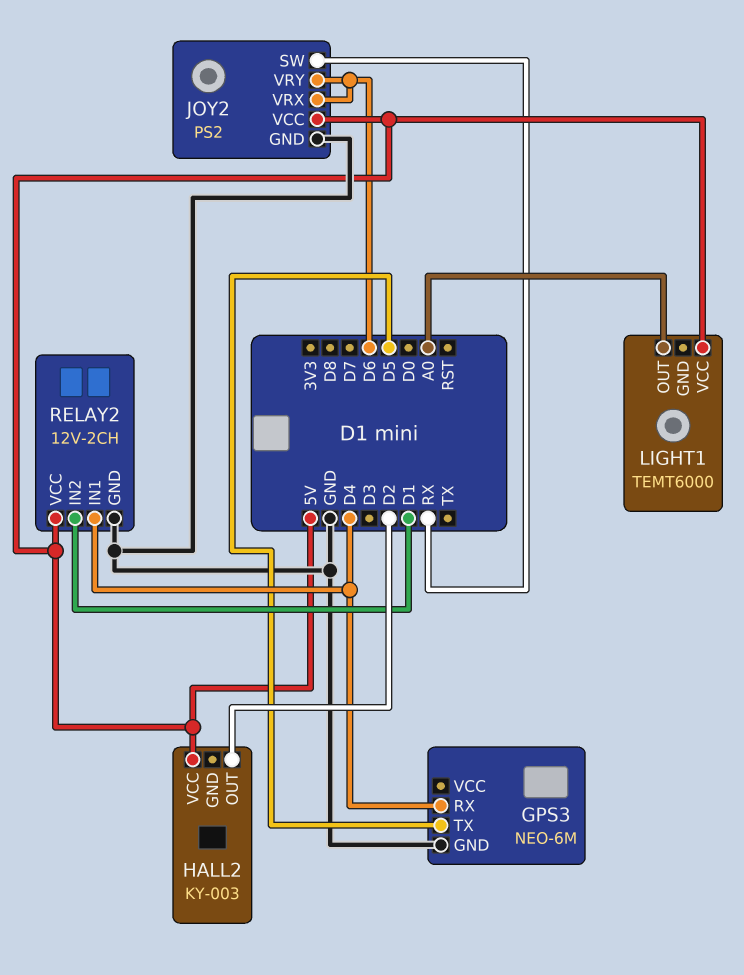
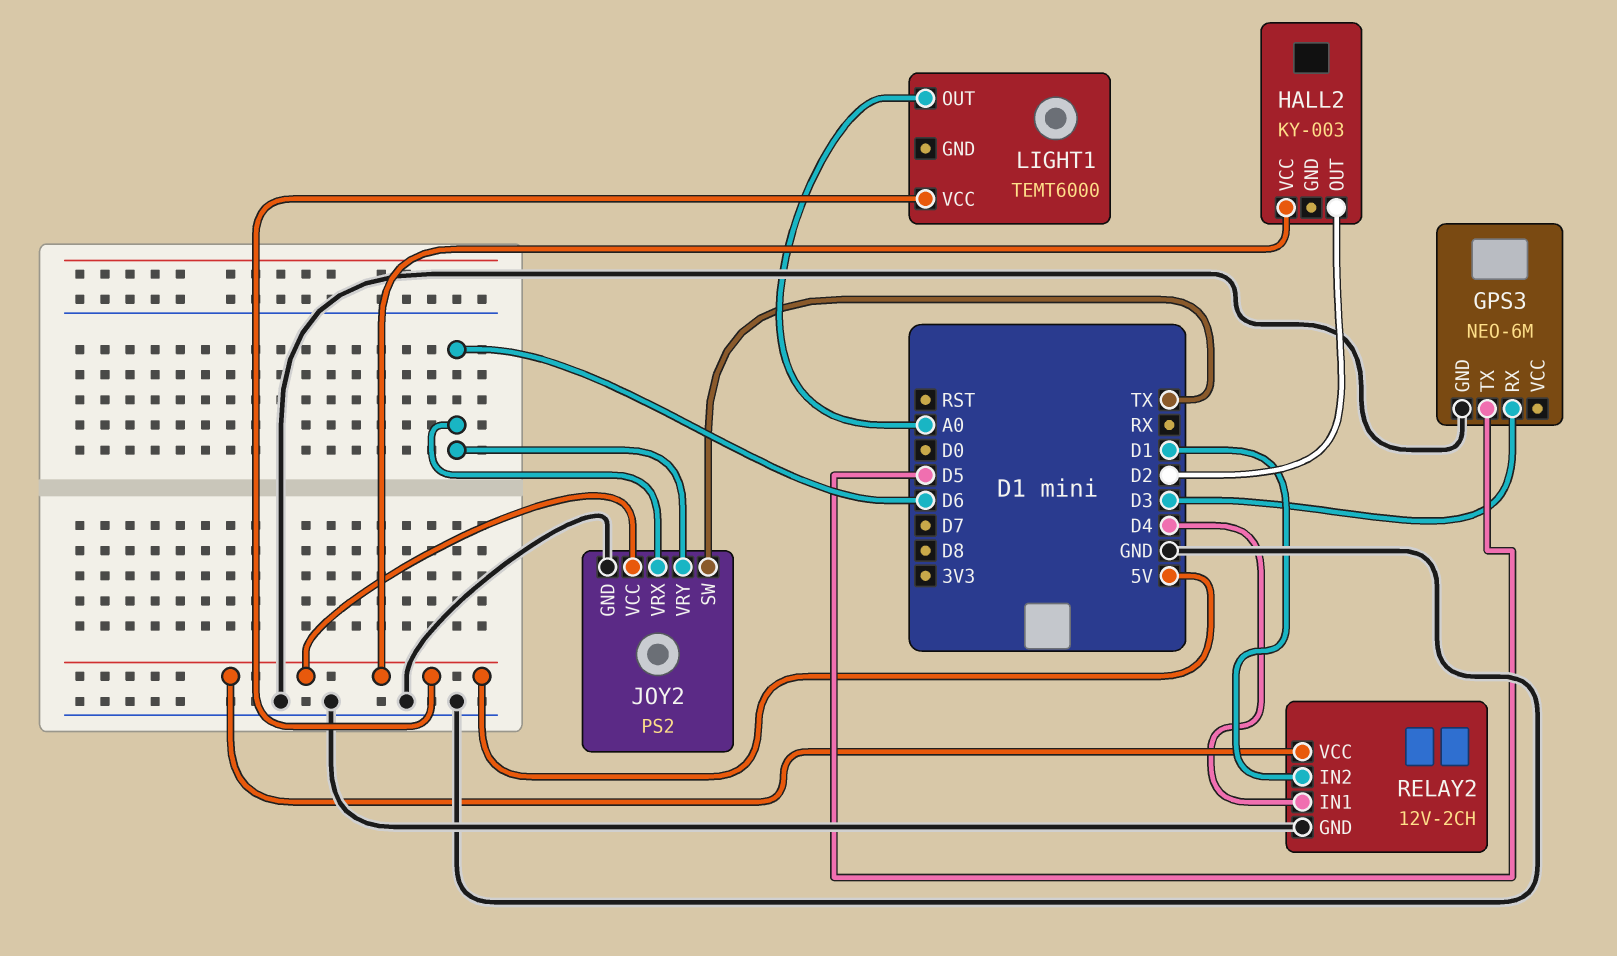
GPS3 pin RX: D4 -> D3
JOY2 pin SW: RX -> TX

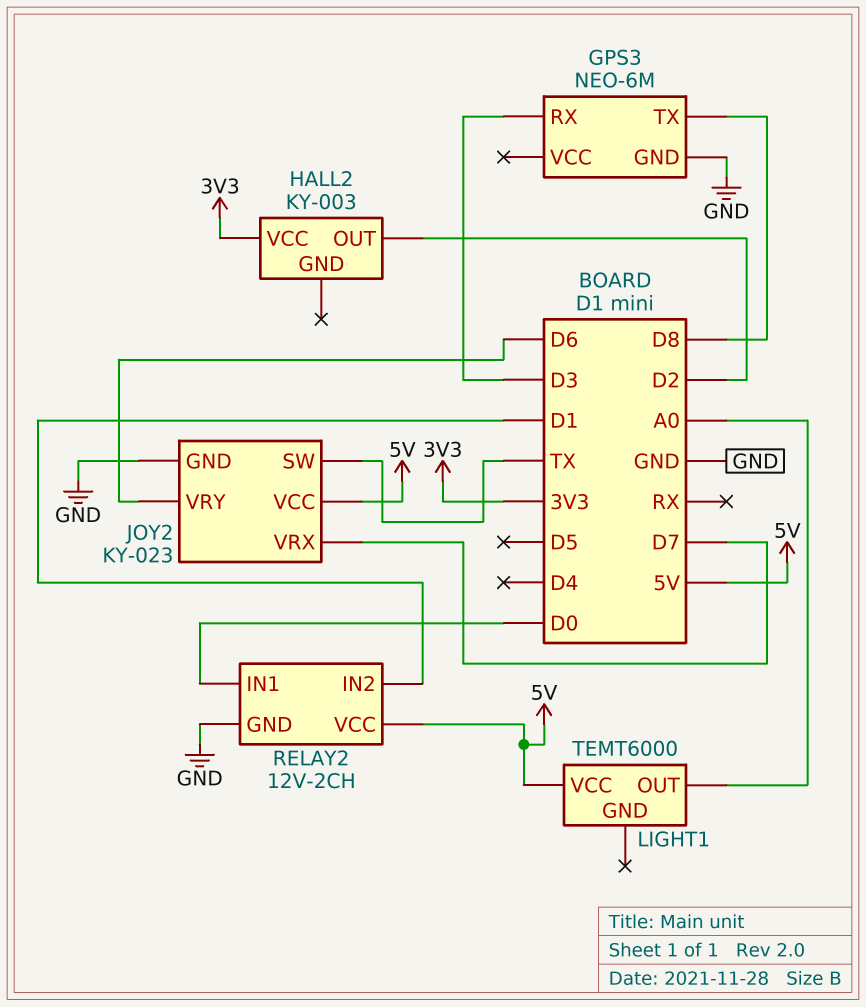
GPS3 pin TX: D5 -> D8
HALL2 pin VCC: 5V -> 3V3
JOY2: PS2 -> KY-023
JOY2 pin VRX: D6 -> D7
RELAY2 pin IN1: D4 -> D0

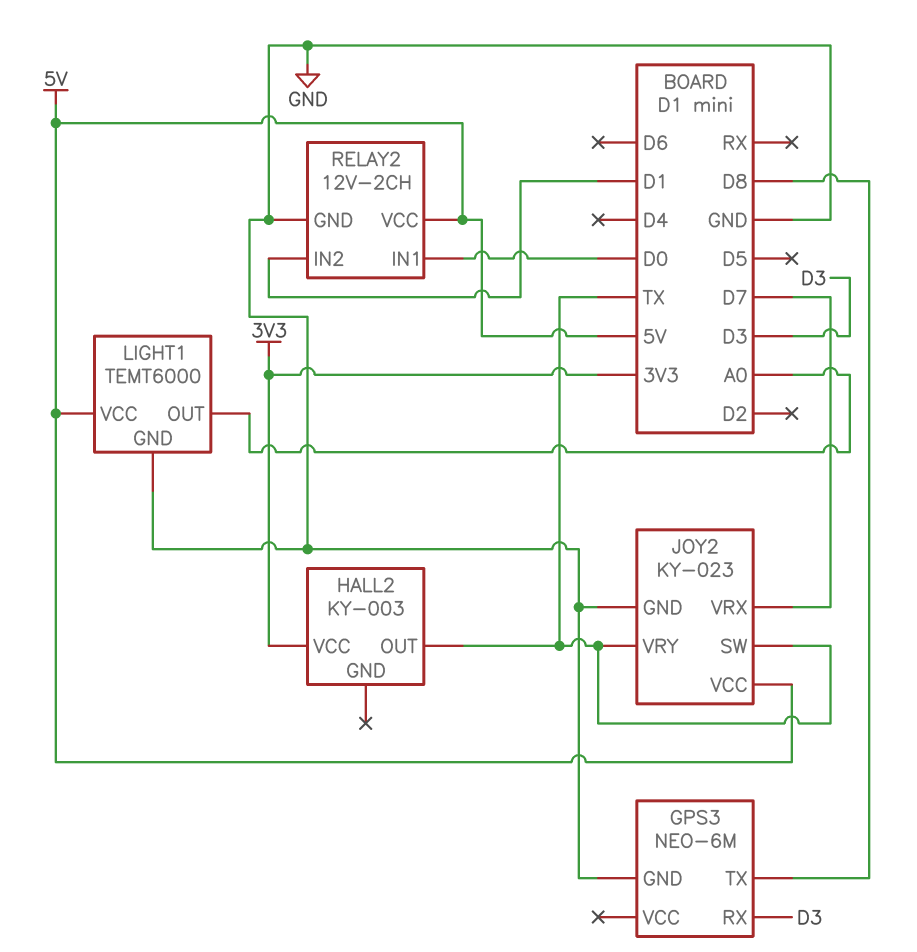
HALL2 pin OUT: D2 -> TX
JOY2 pin VRY: D6 -> TX
LIGHT1 pin GND: none -> GND

